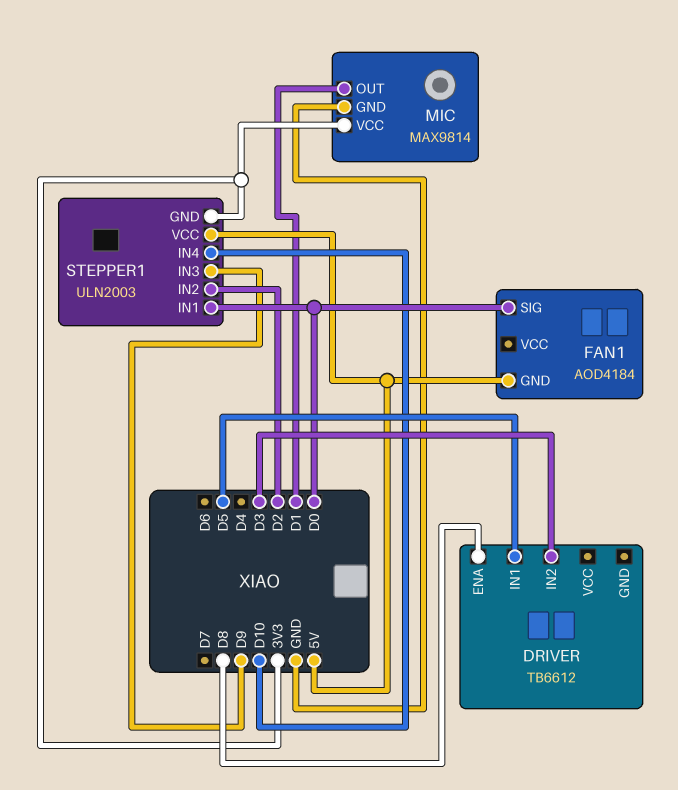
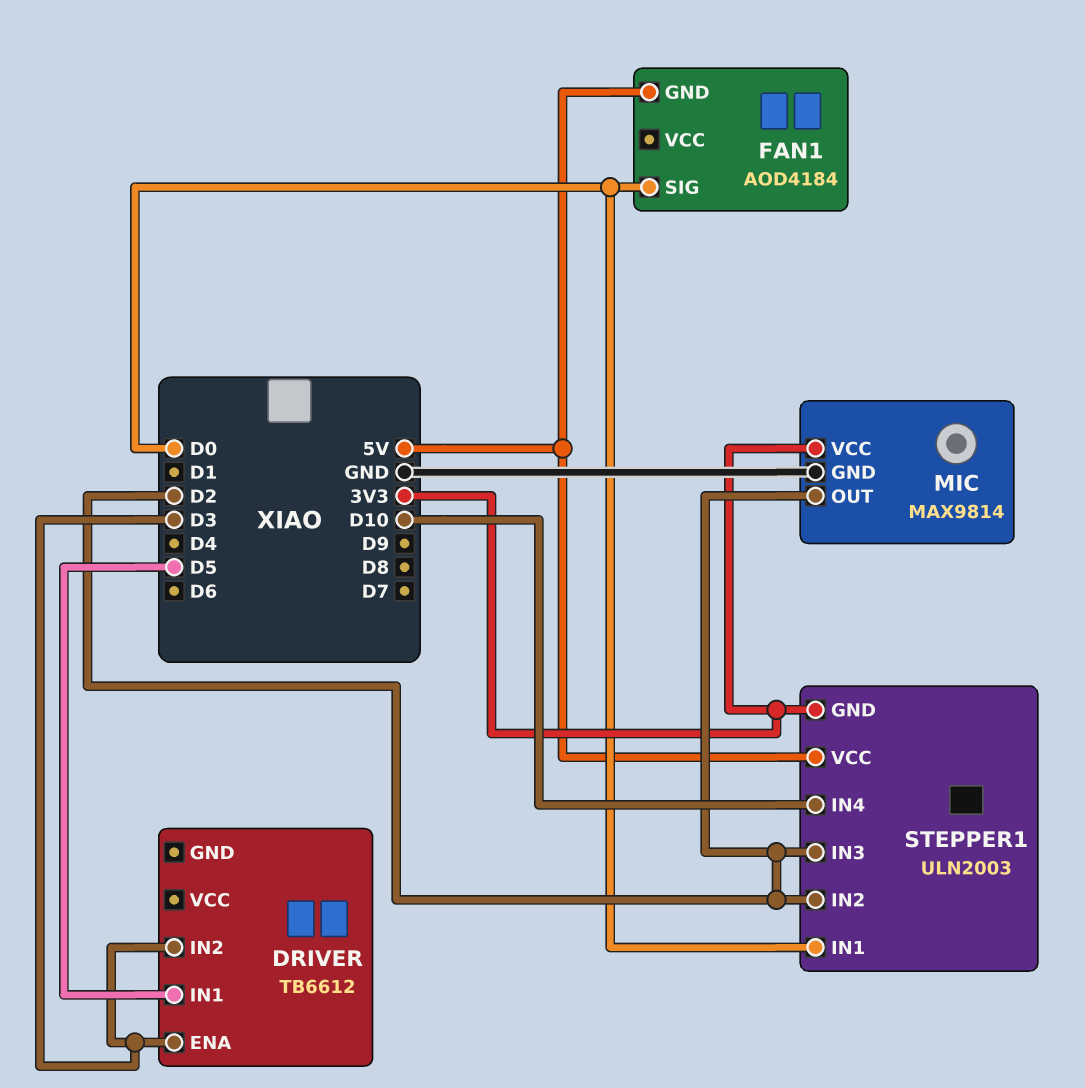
DRIVER pin ENA: D8 -> D3
MIC pin OUT: D1 -> D2
STEPPER1 pin IN3: D9 -> D2

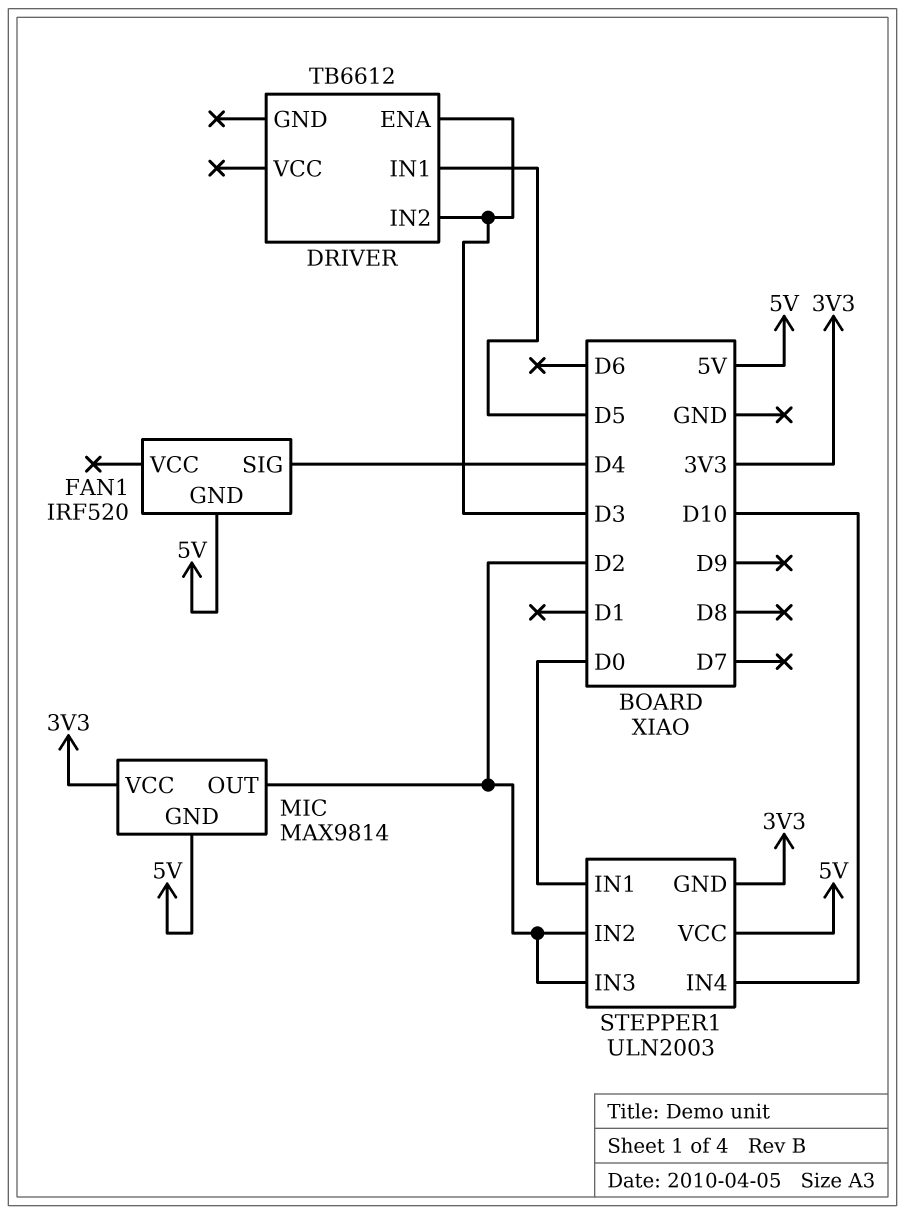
FAN1: AOD4184 -> IRF520
FAN1 pin SIG: D0 -> D4
MIC pin GND: GND -> 5V

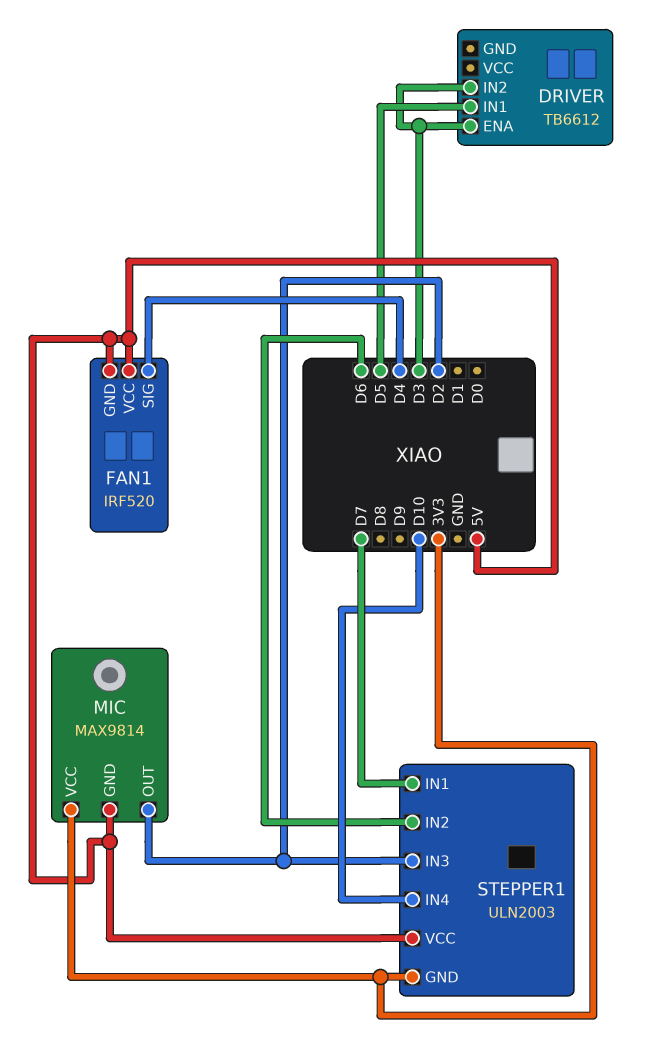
FAN1 pin VCC: none -> 5V
STEPPER1 pin IN1: D0 -> D7
STEPPER1 pin IN2: D2 -> D6

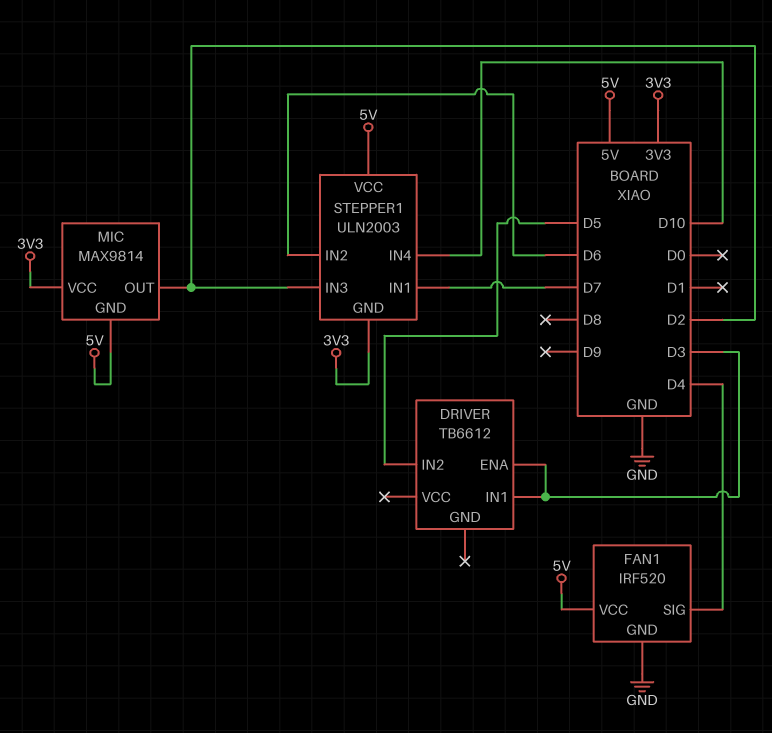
DRIVER pin IN1: D5 -> D3
DRIVER pin IN2: D3 -> D5
FAN1 pin GND: 5V -> GND

